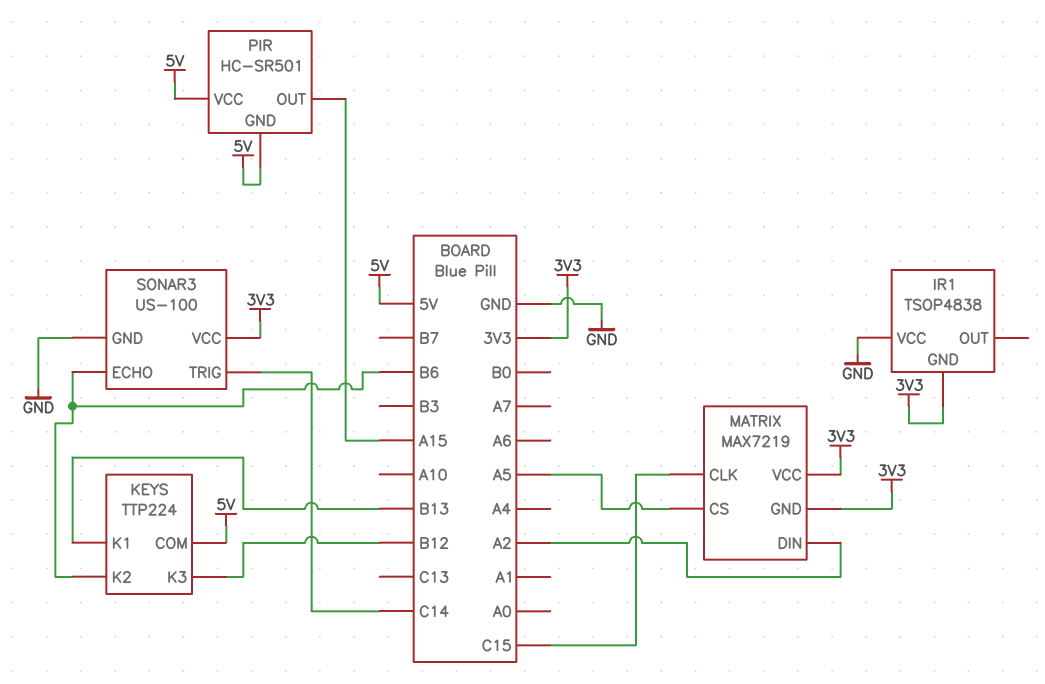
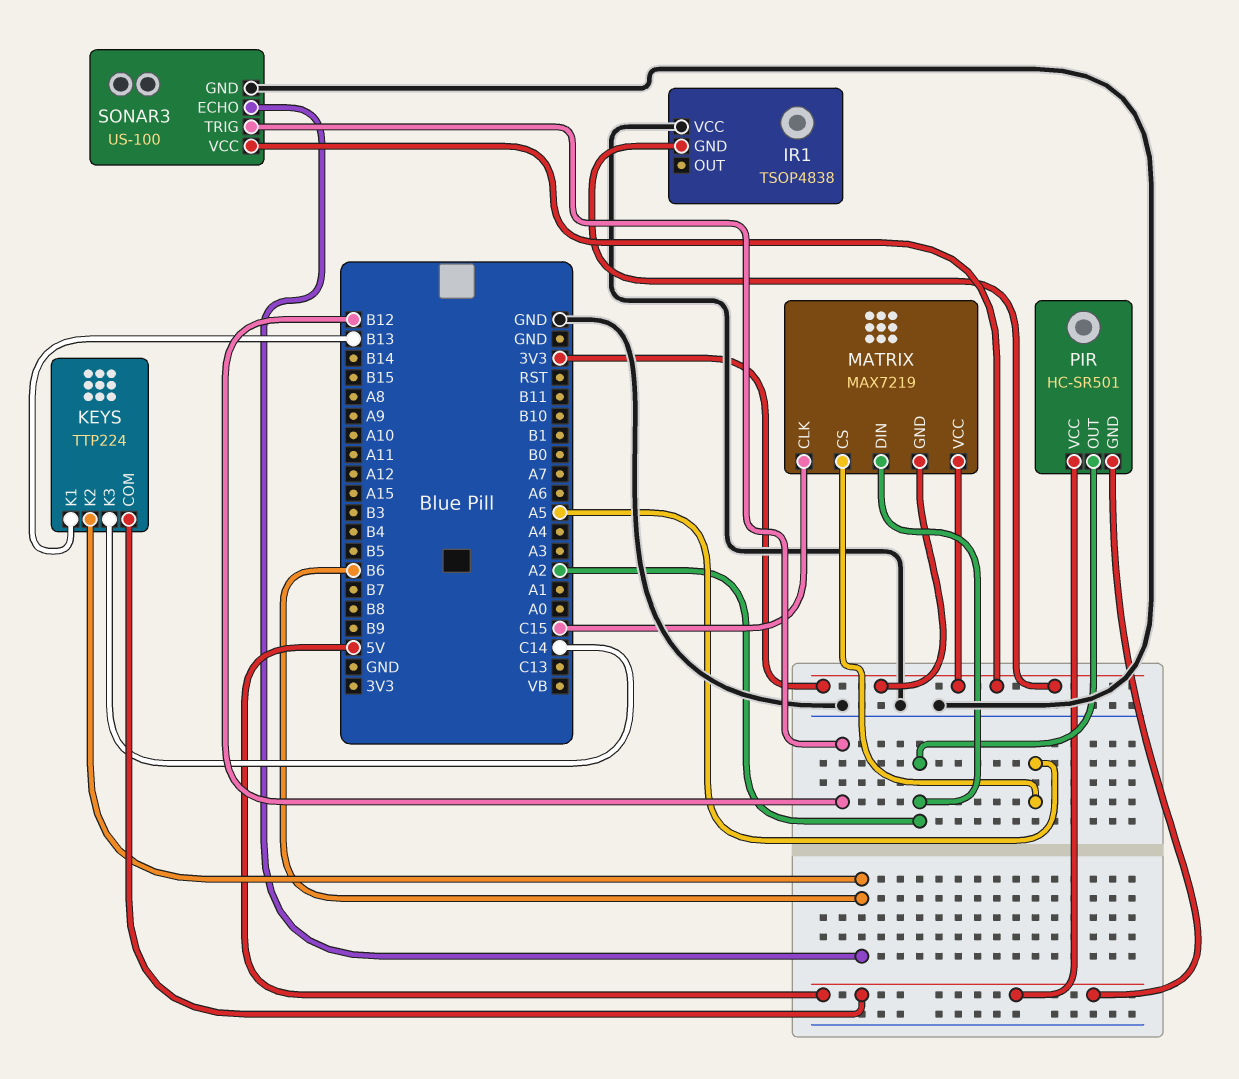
KEYS pin K3: B12 -> C14
PIR pin OUT: A15 -> A2
SONAR3 pin TRIG: C14 -> B12

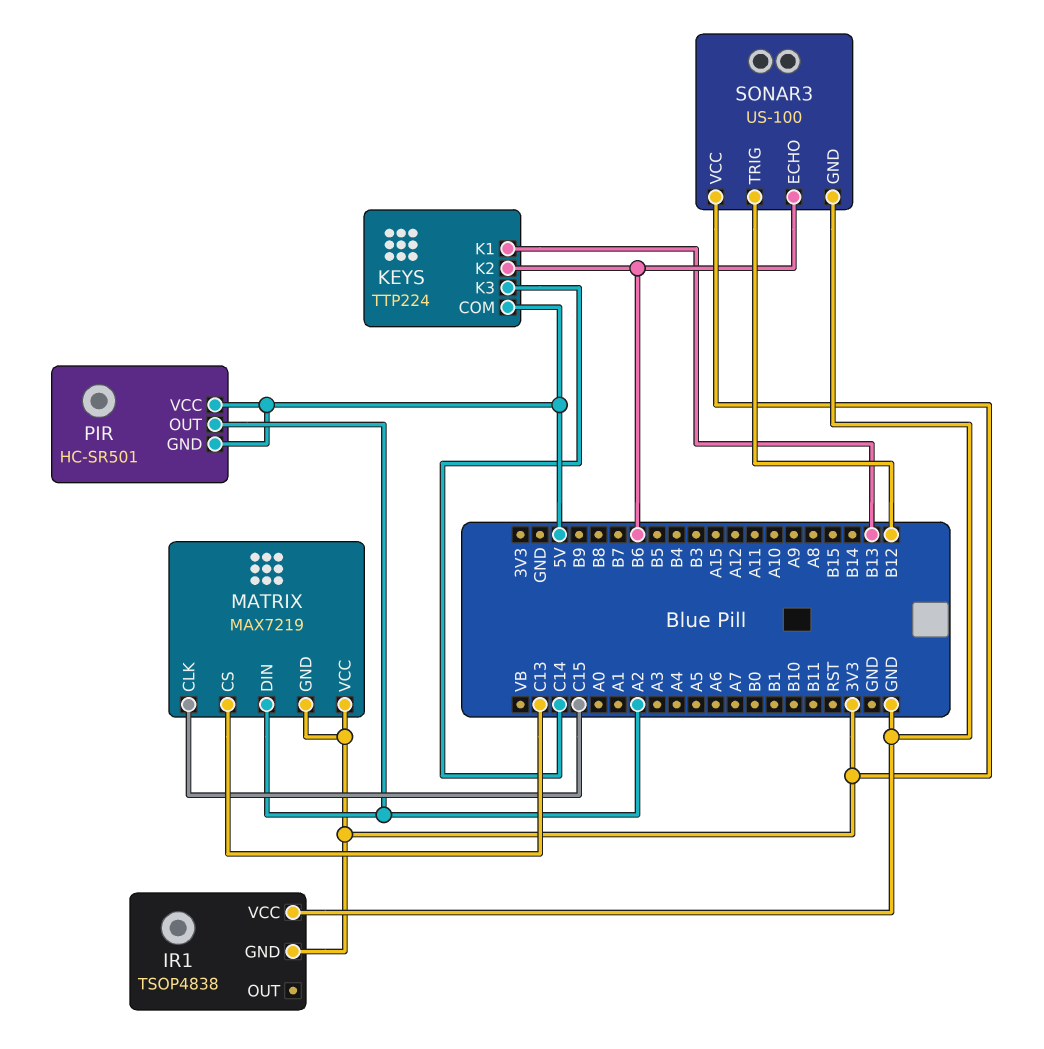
MATRIX pin CS: A5 -> C13

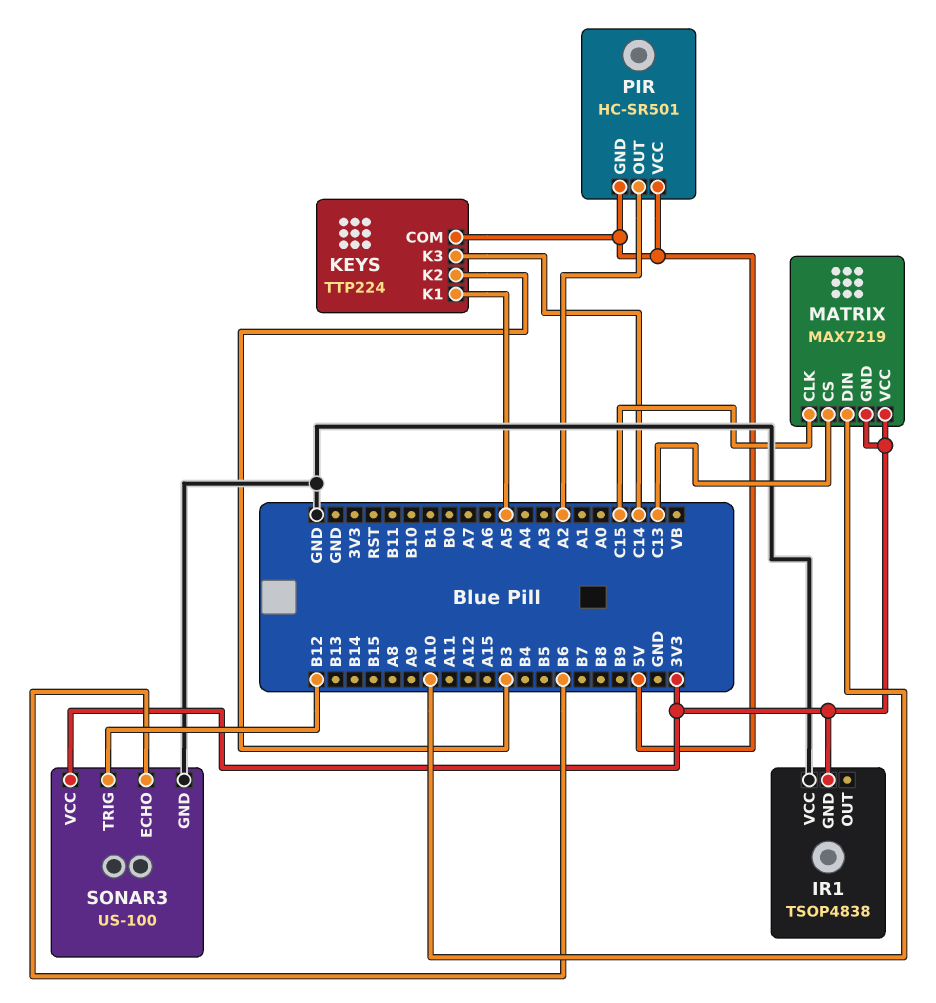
KEYS pin K1: B13 -> A5
KEYS pin K2: B6 -> B3
MATRIX pin DIN: A2 -> A10

